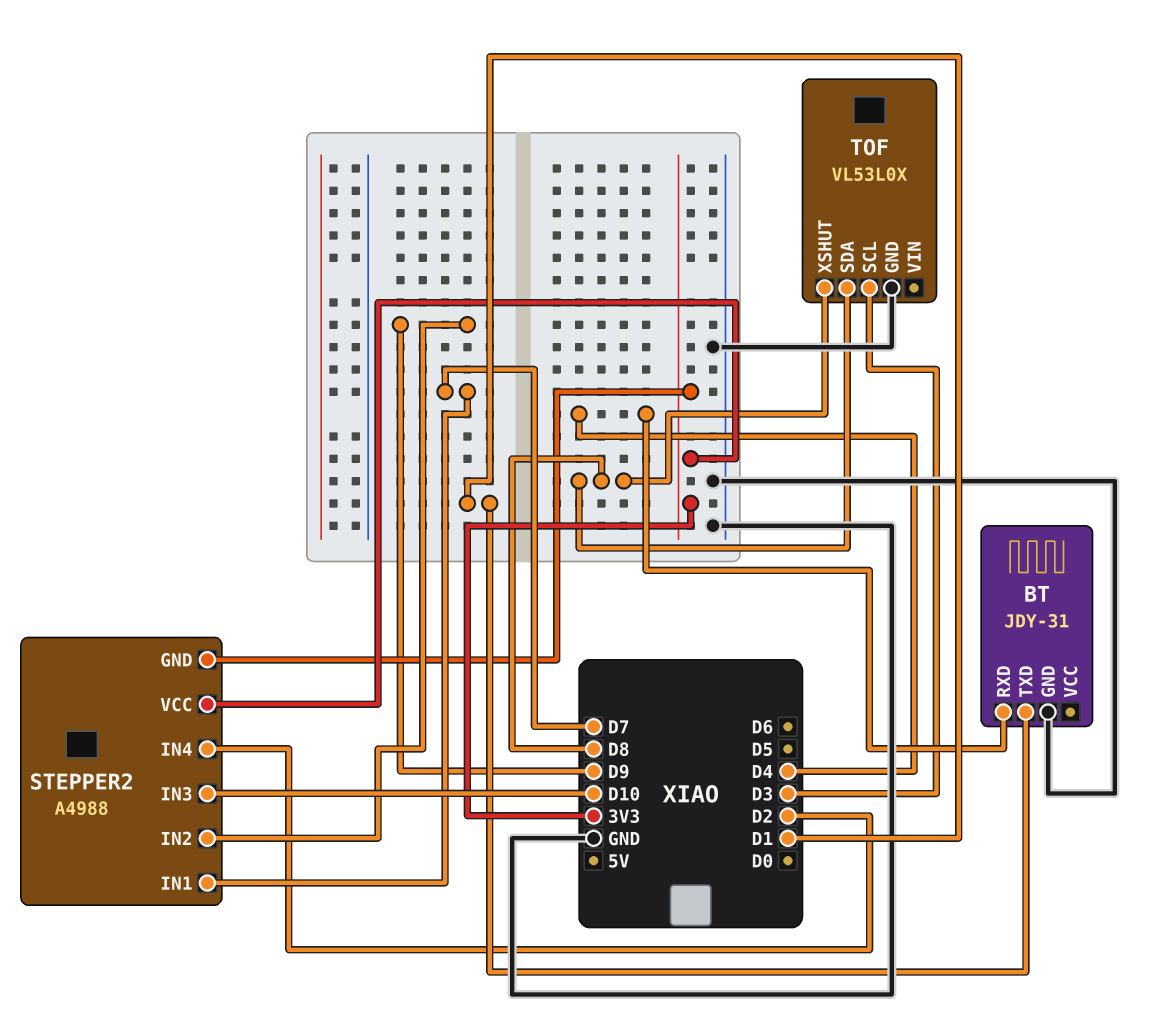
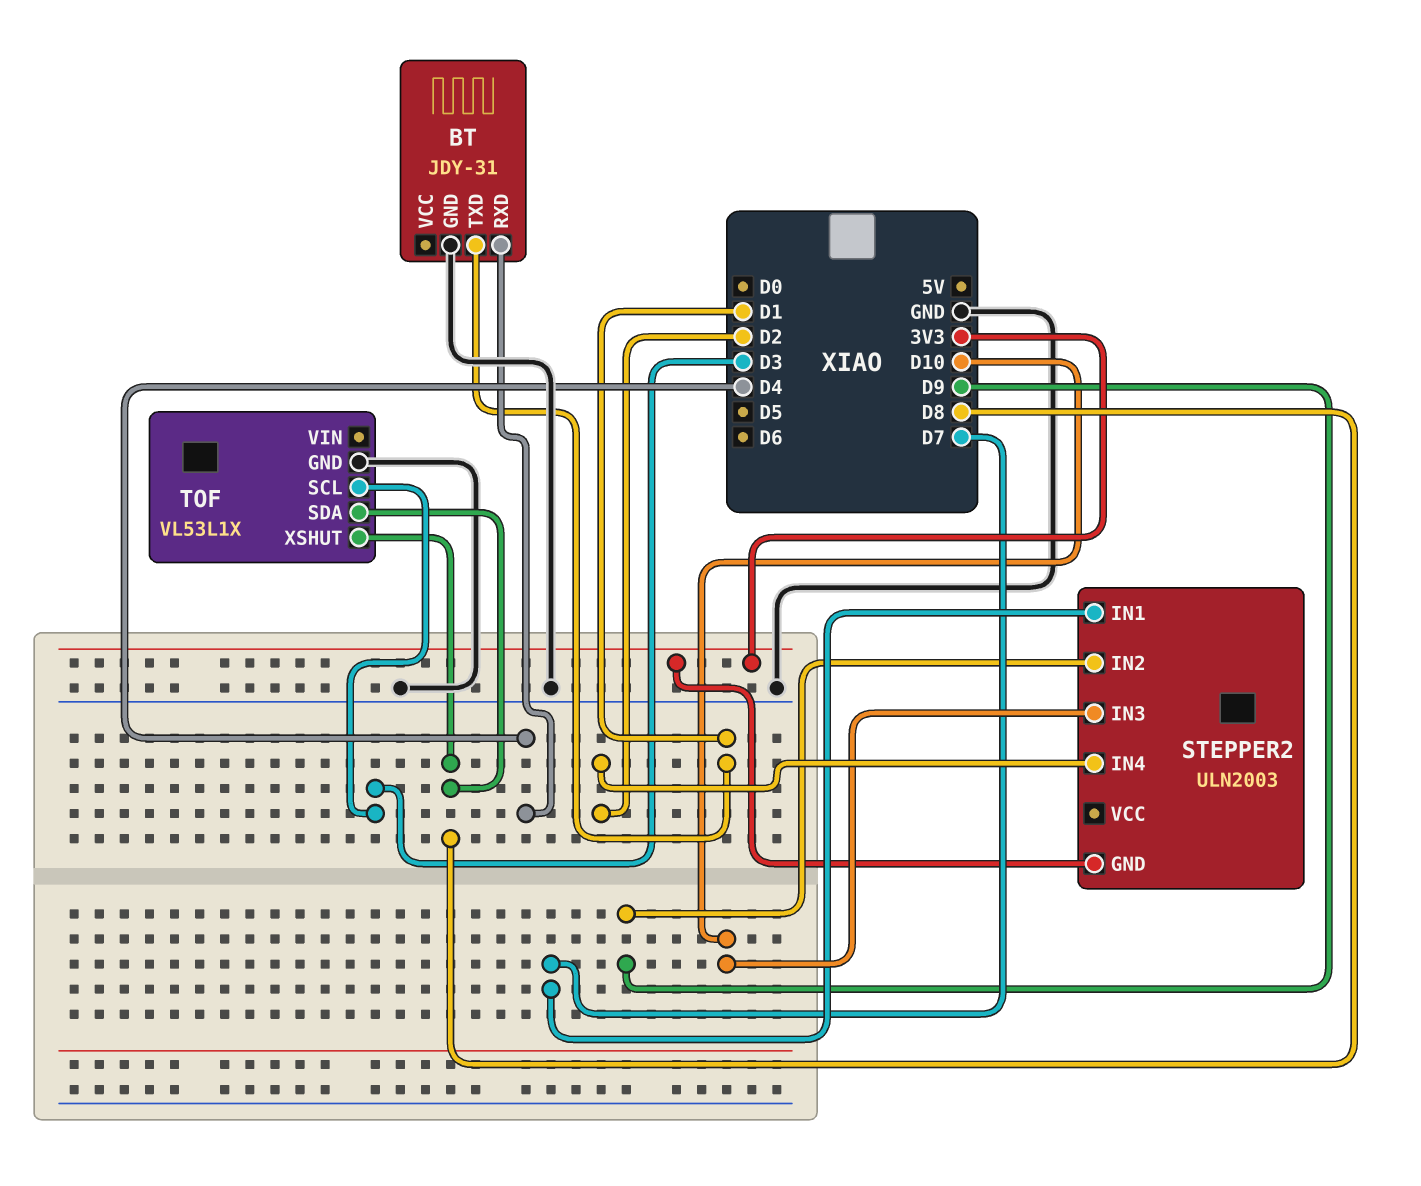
STEPPER2: A4988 -> ULN2003
STEPPER2 pin VCC: 3V3 -> none
TOF: VL53L0X -> VL53L1X

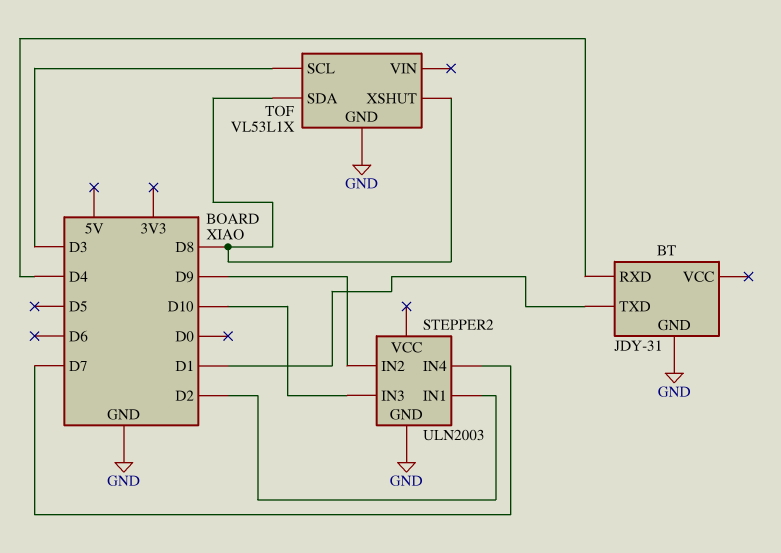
STEPPER2 pin GND: 3V3 -> GND
STEPPER2 pin IN1: D7 -> D2
STEPPER2 pin IN4: D2 -> D7

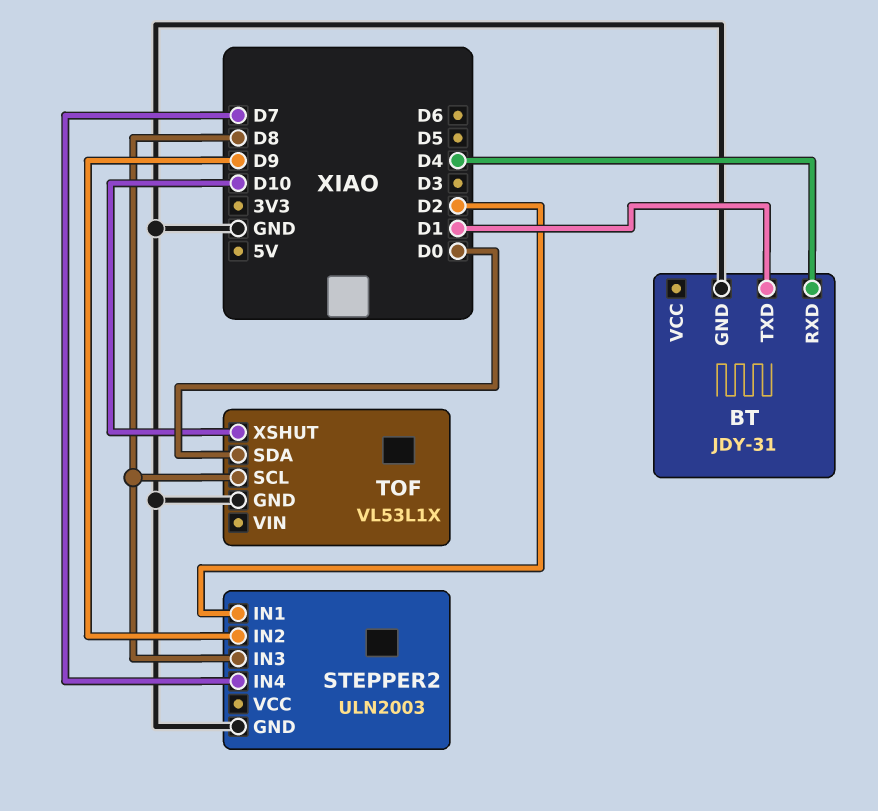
STEPPER2 pin IN3: D10 -> D8
TOF pin SCL: D3 -> D8
TOF pin SDA: D8 -> D0
TOF pin XSHUT: D8 -> D10

